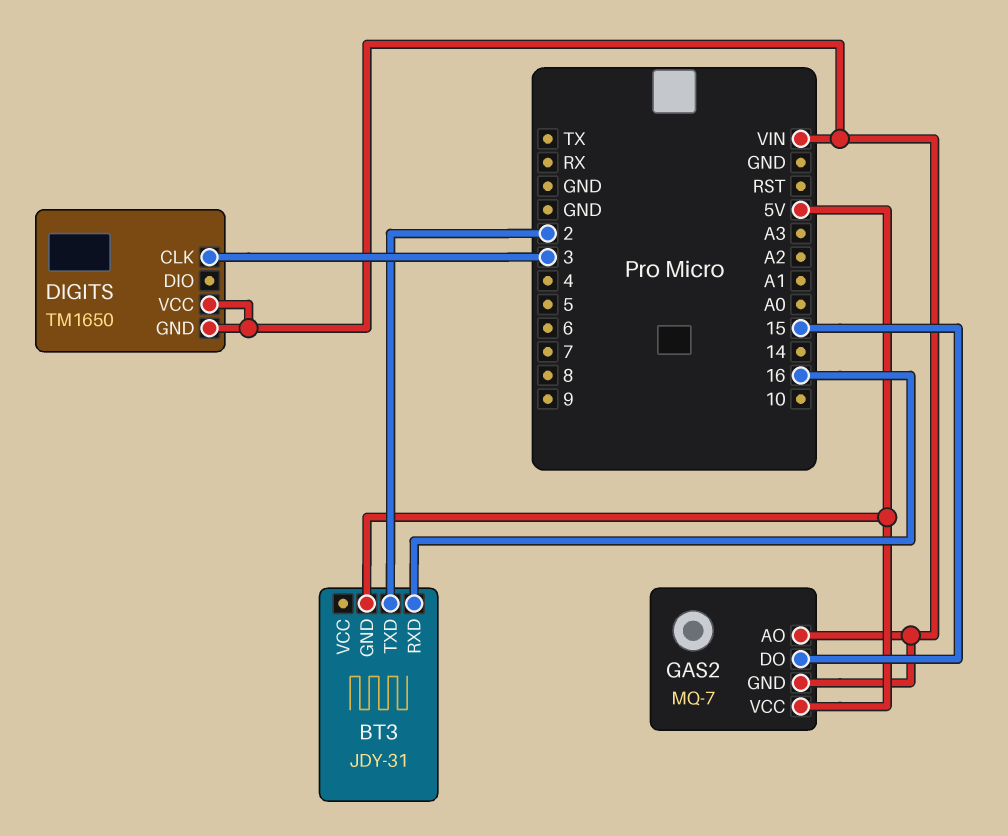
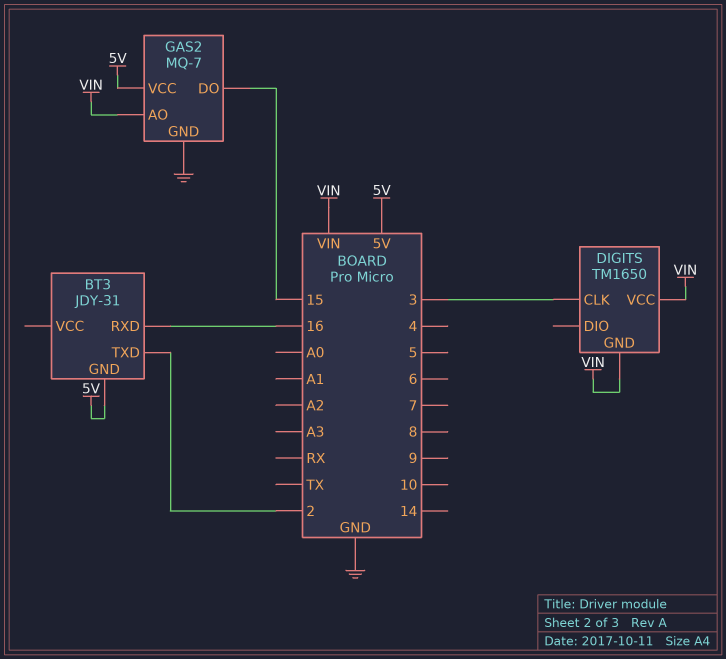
GAS2 pin GND: VIN -> GND

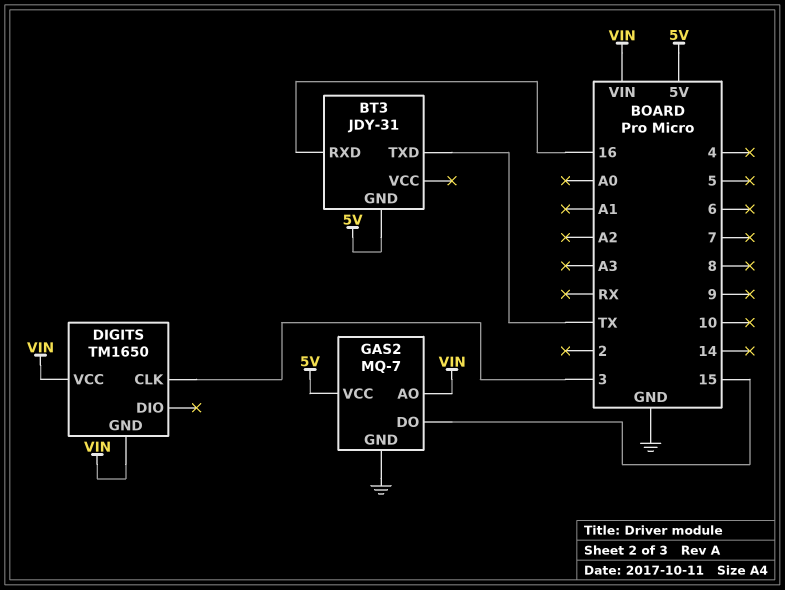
BT3 pin TXD: 2 -> TX

